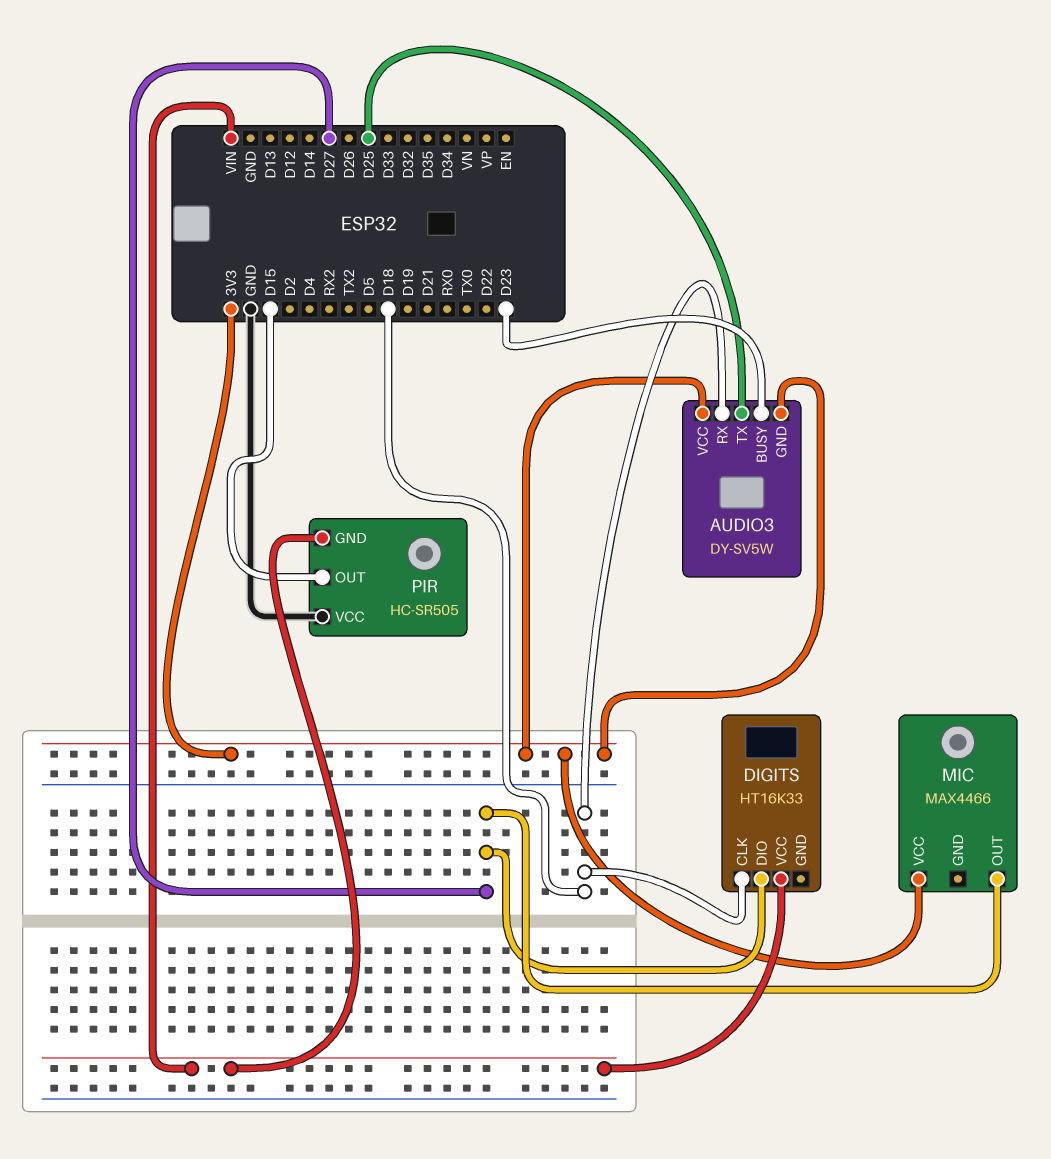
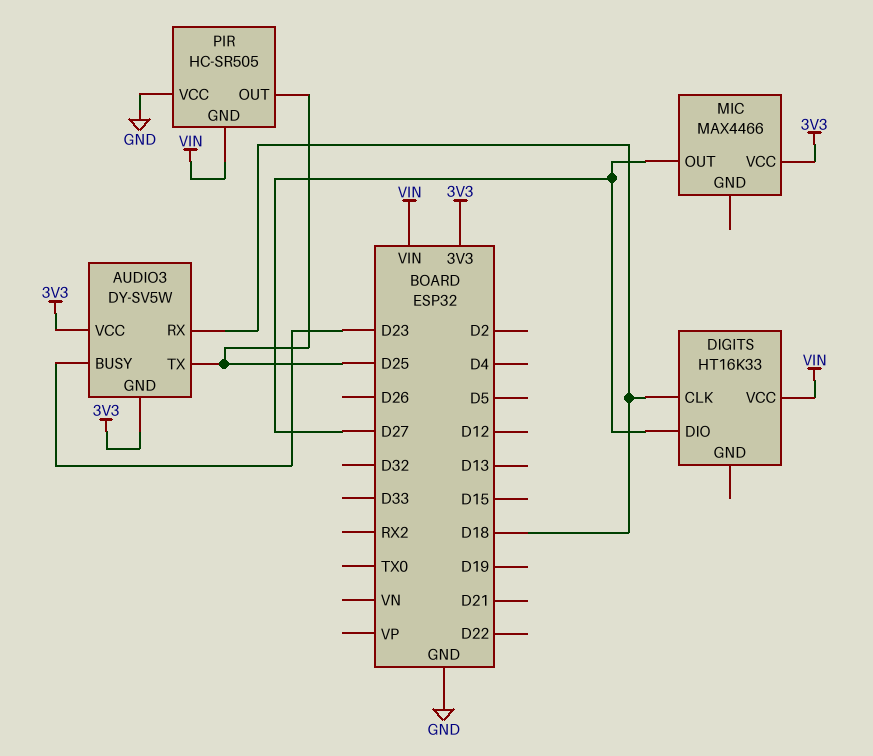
PIR pin OUT: D15 -> D25

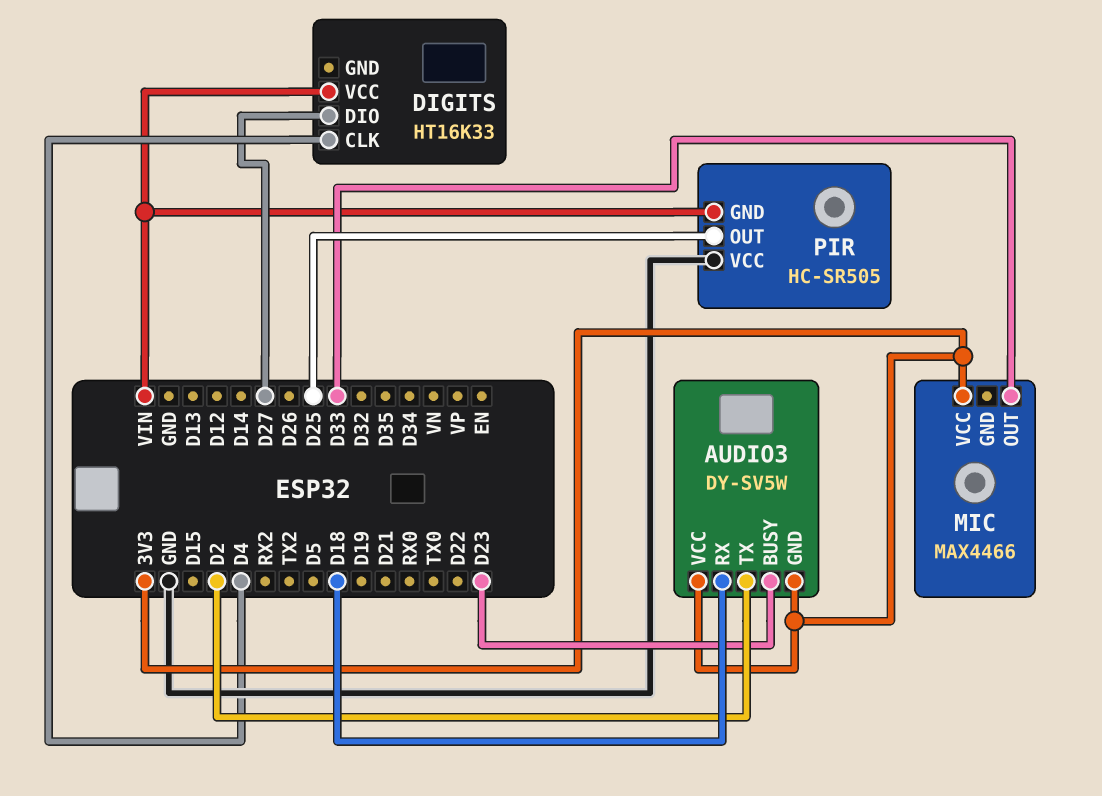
AUDIO3 pin TX: D25 -> D2
DIGITS pin CLK: D18 -> D4
MIC pin OUT: D27 -> D33

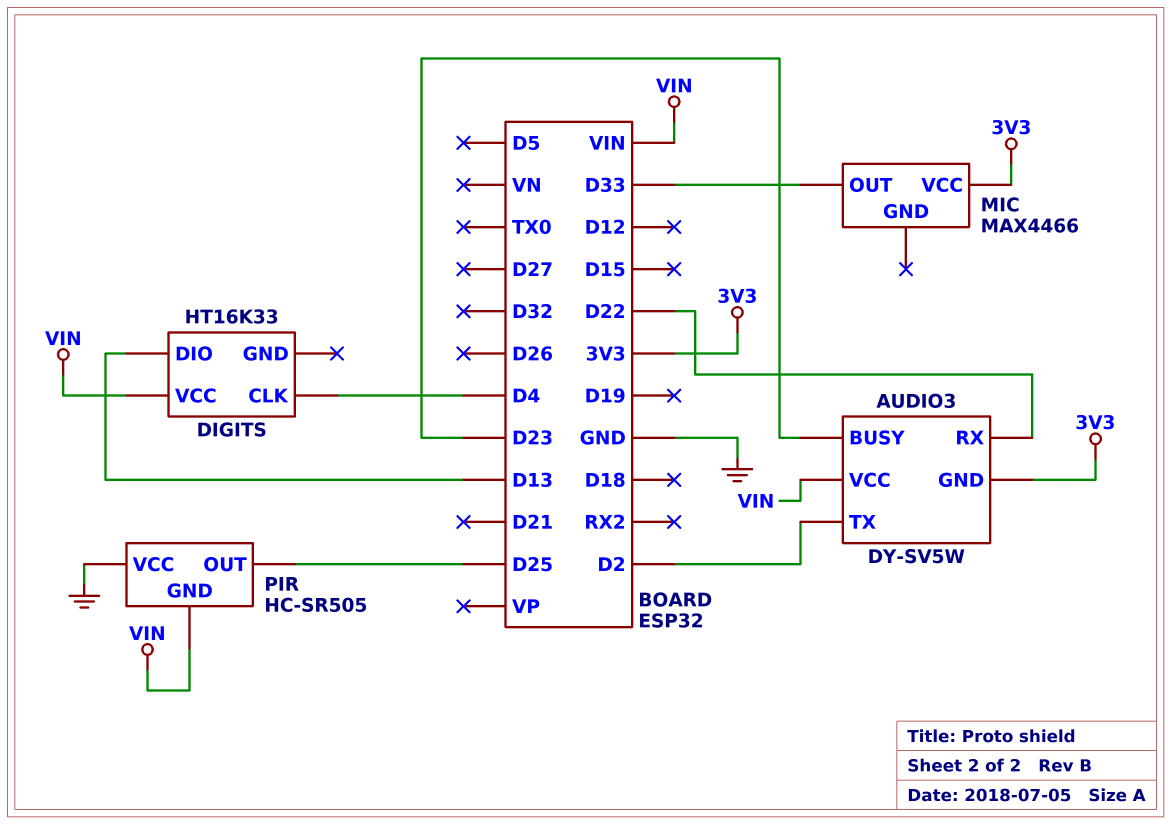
AUDIO3 pin RX: D18 -> D22
AUDIO3 pin VCC: 3V3 -> VIN
DIGITS pin DIO: D27 -> D13

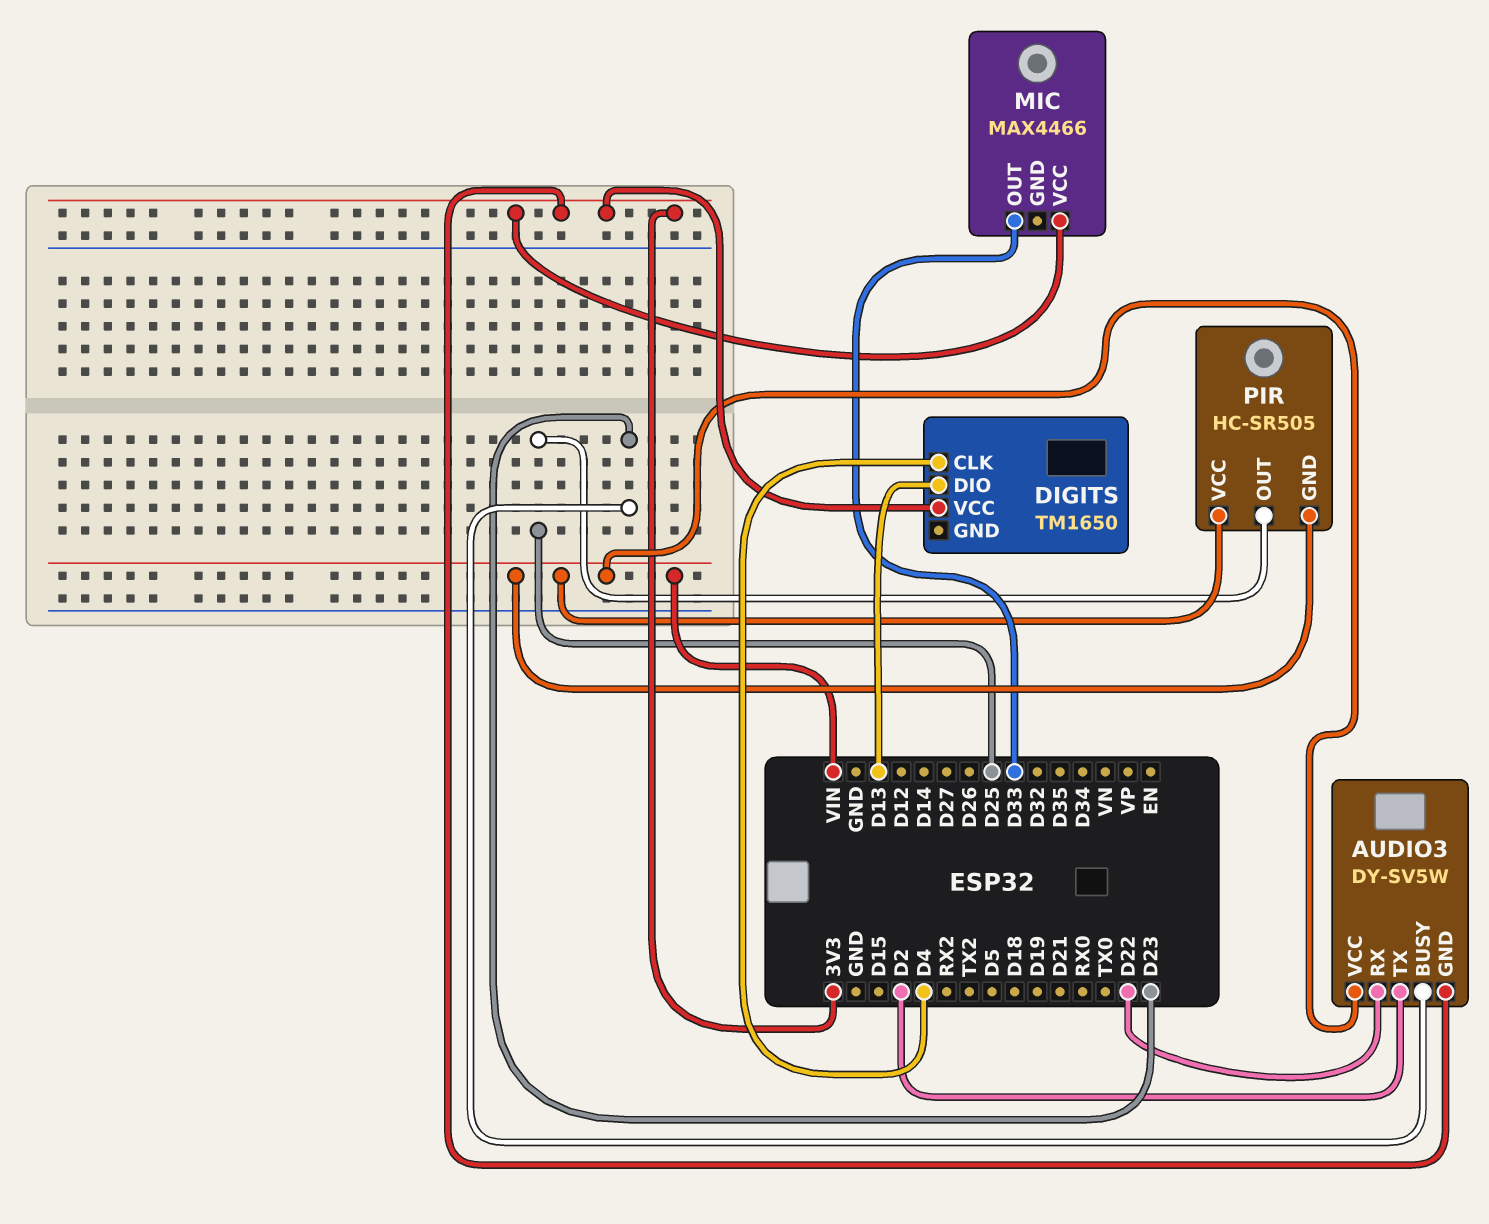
DIGITS: HT16K33 -> TM1650
DIGITS pin VCC: VIN -> 3V3
PIR pin VCC: GND -> VIN

